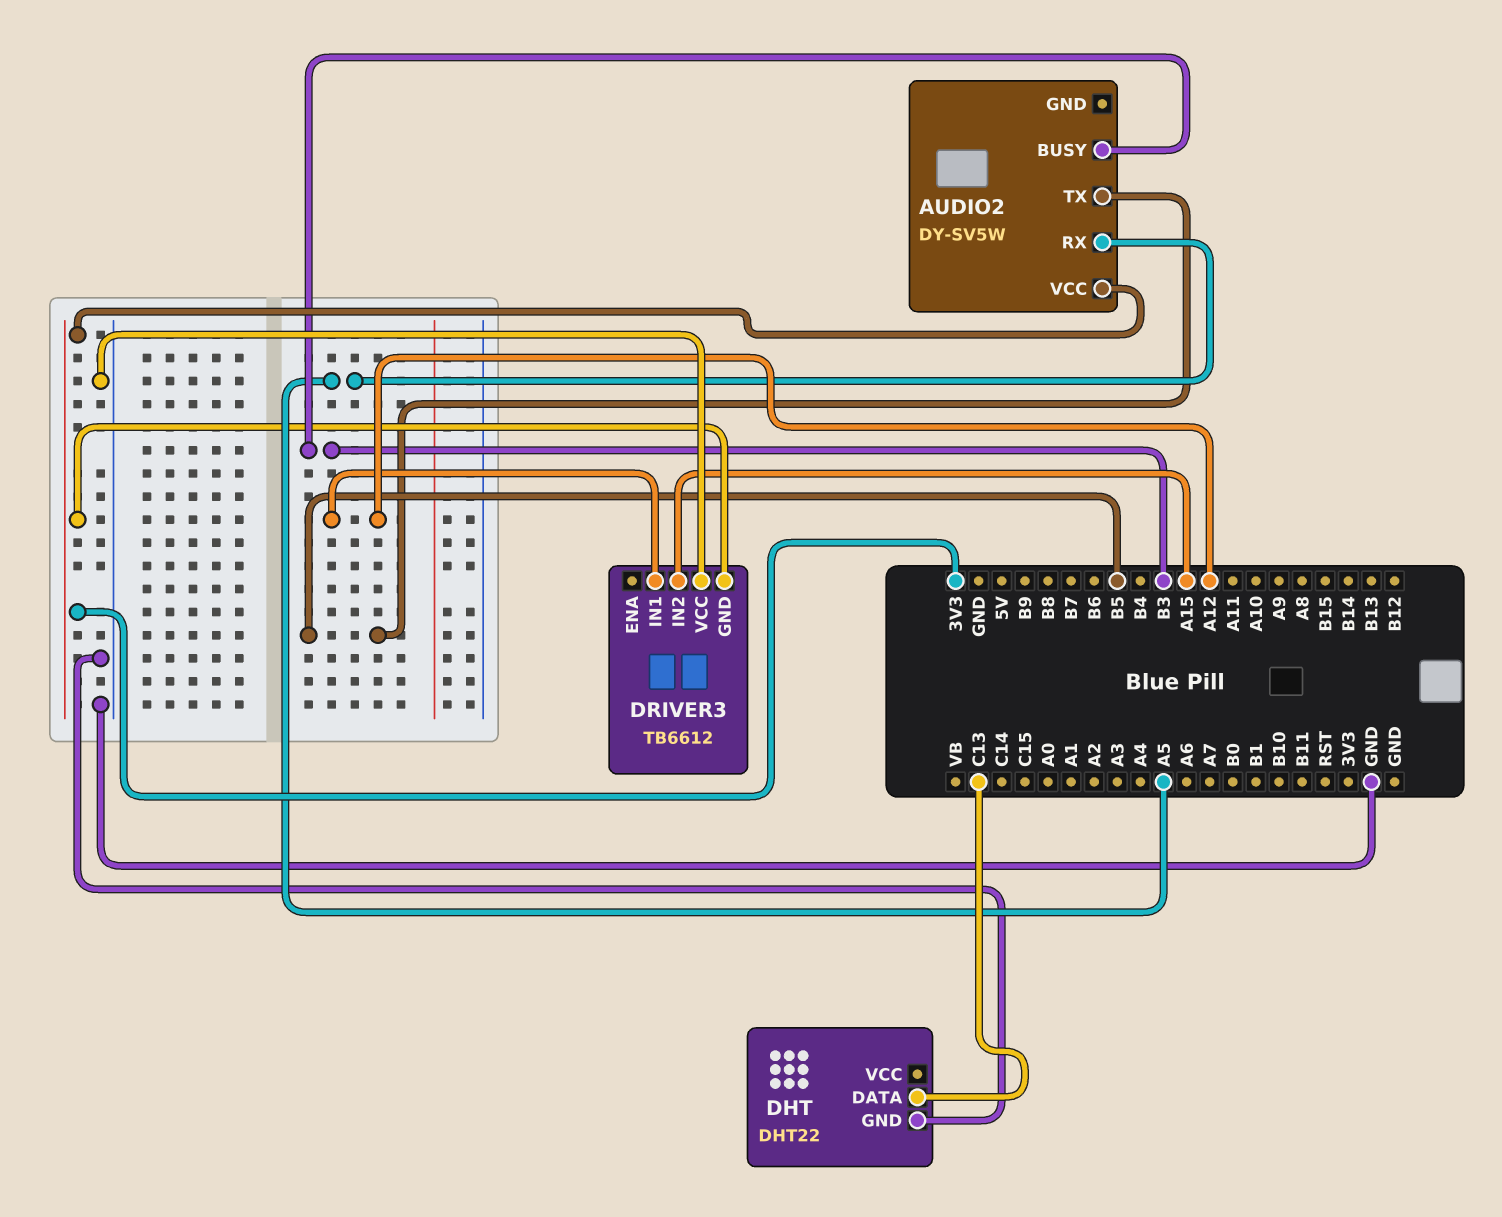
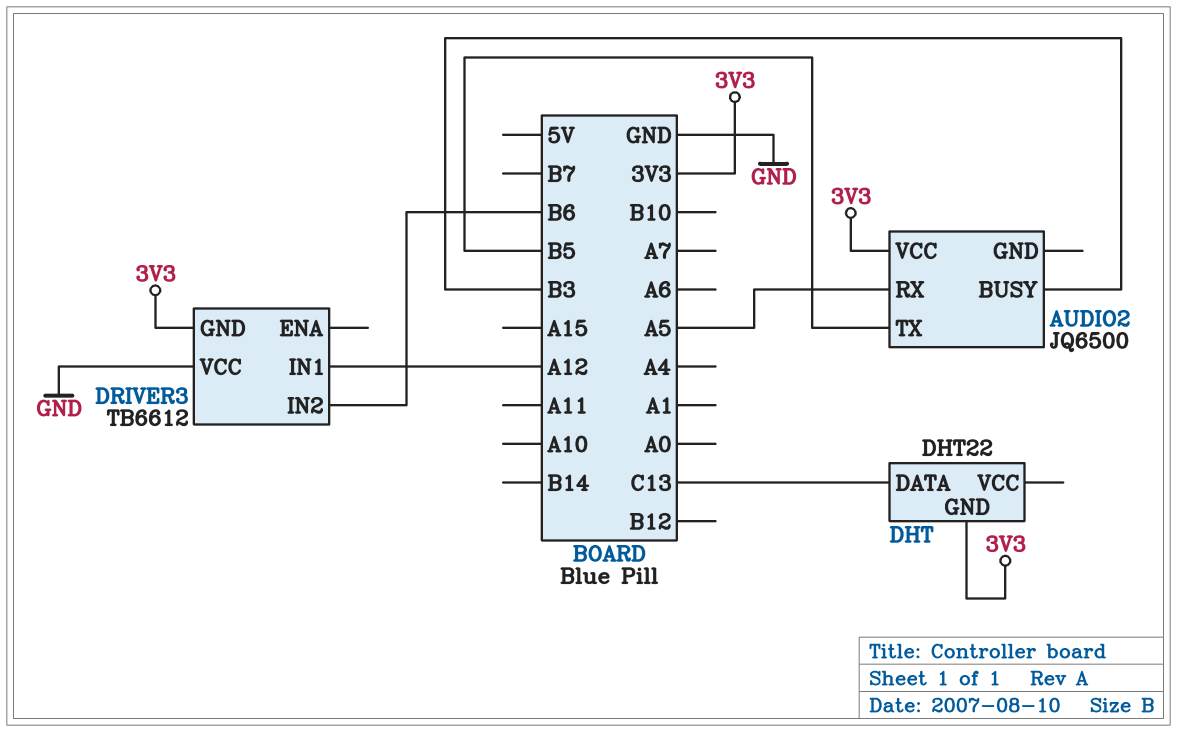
AUDIO2: DY-SV5W -> JQ6500
DHT pin GND: GND -> 3V3
DRIVER3 pin IN2: A15 -> B6

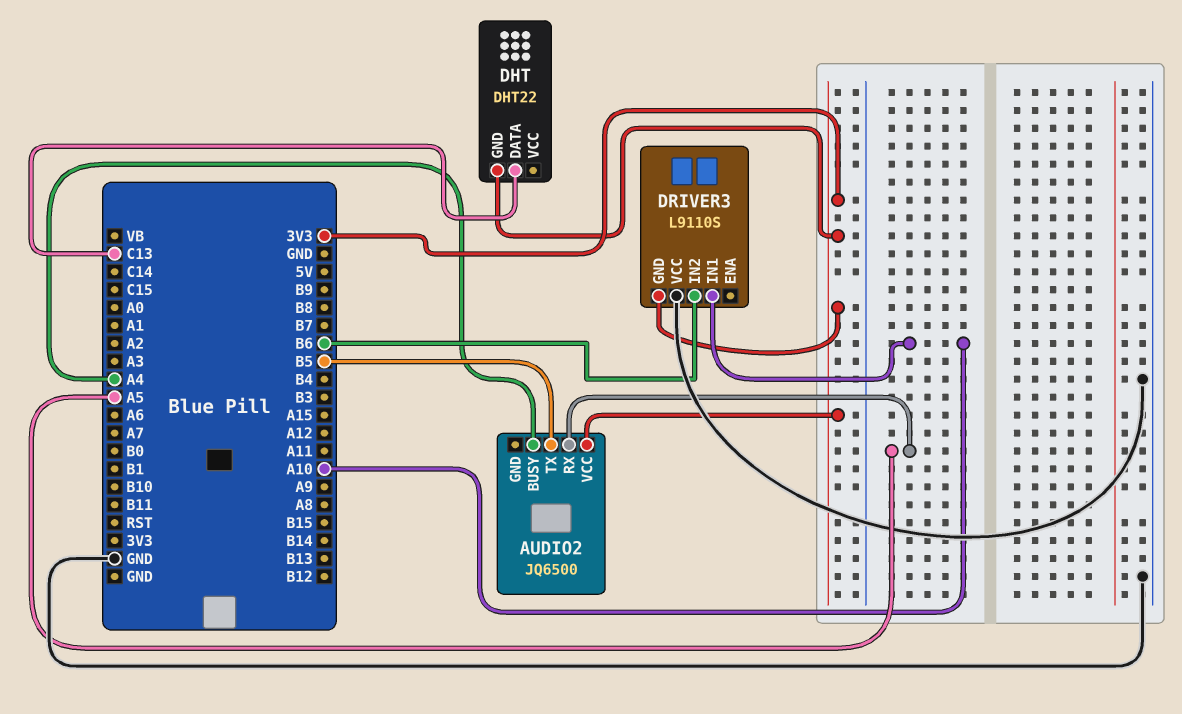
AUDIO2 pin BUSY: B3 -> A4
DRIVER3: TB6612 -> L9110S
DRIVER3 pin IN1: A12 -> A10

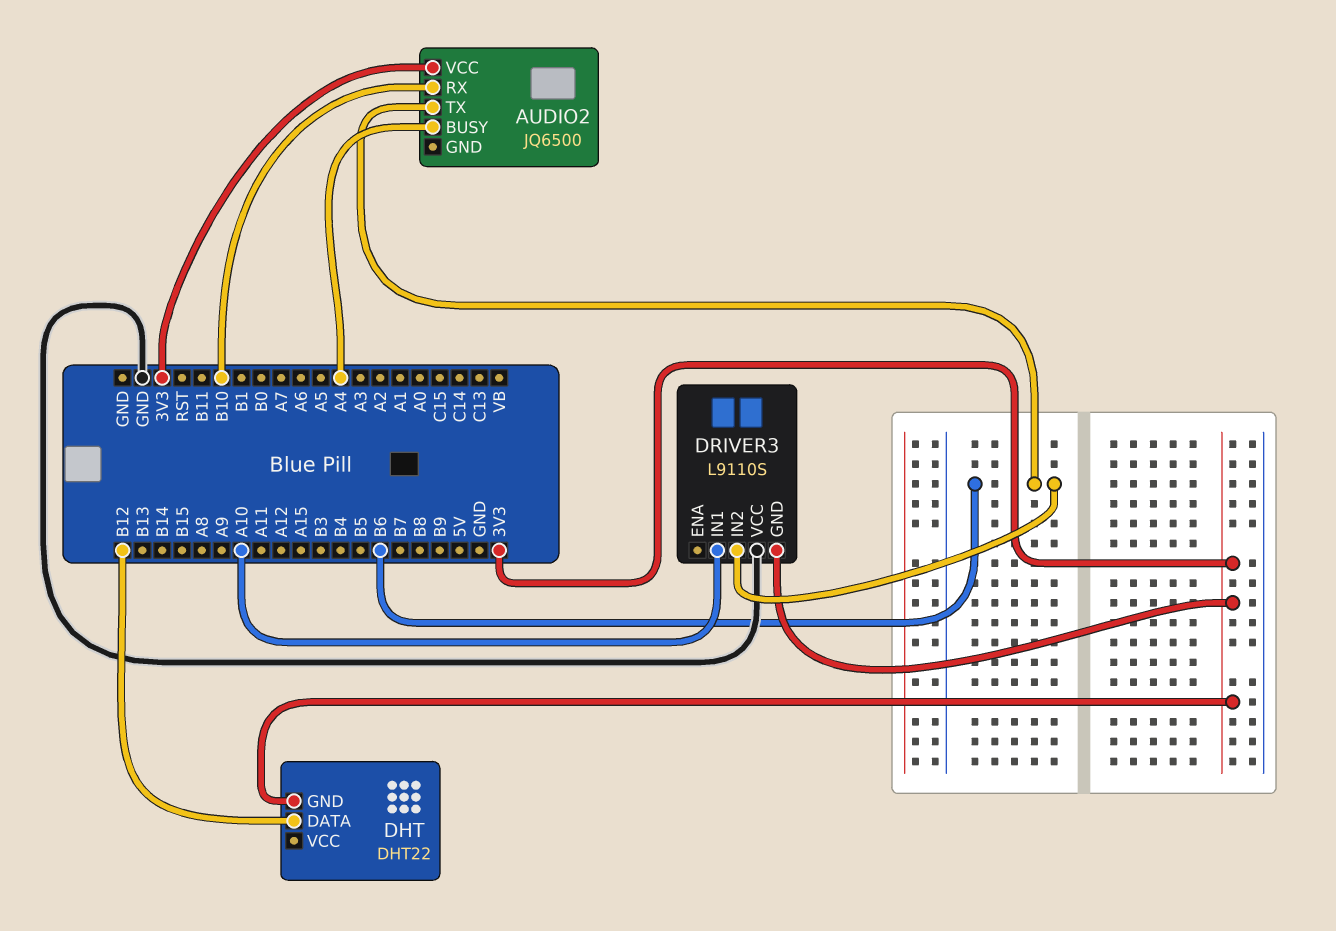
AUDIO2 pin RX: A5 -> B10
AUDIO2 pin TX: B5 -> B6
DHT pin DATA: C13 -> B12

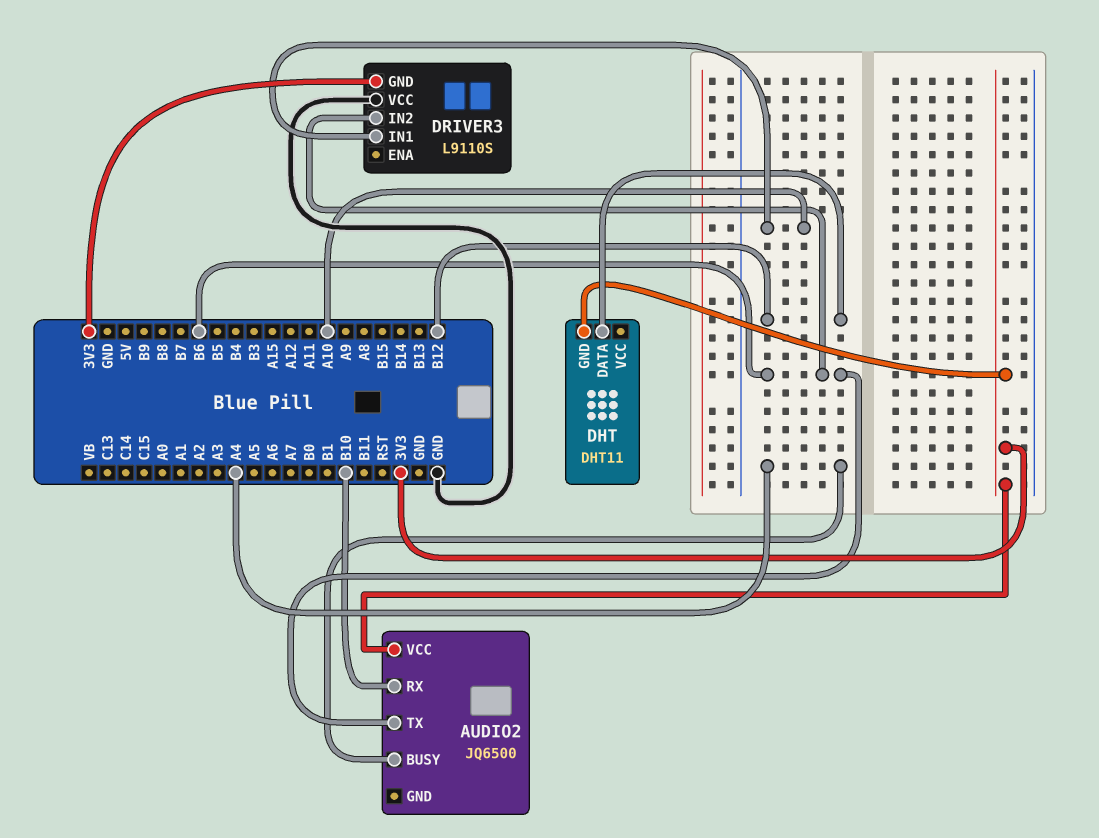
DHT: DHT22 -> DHT11

